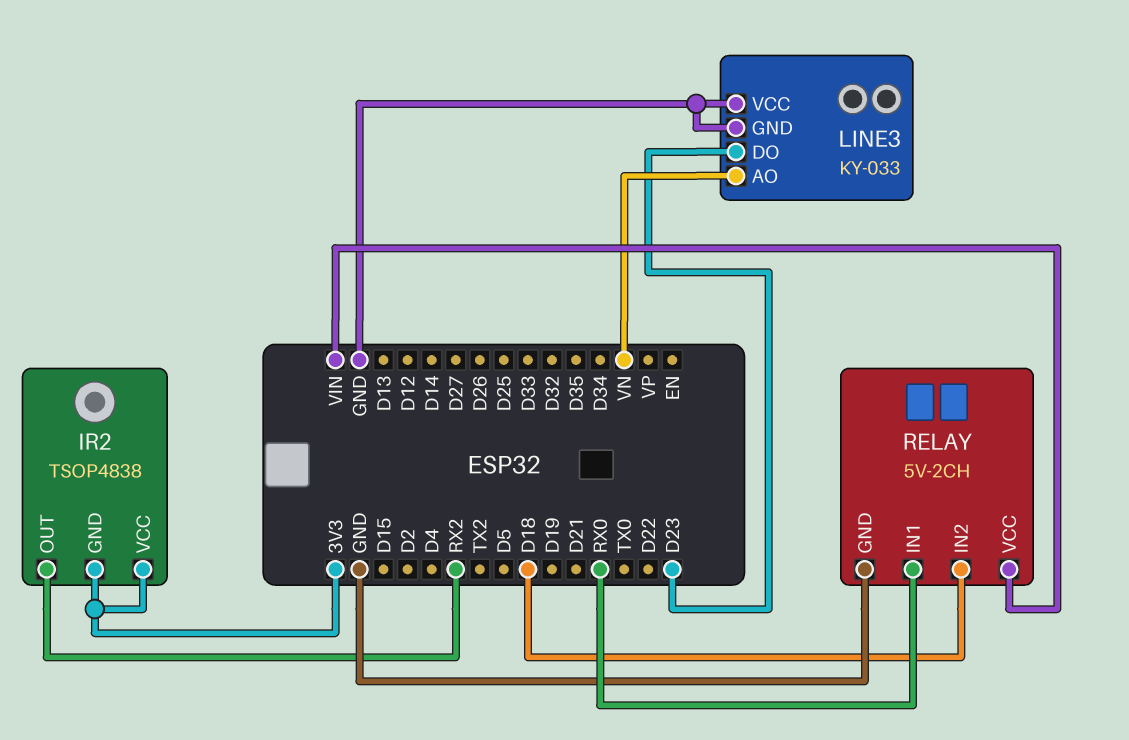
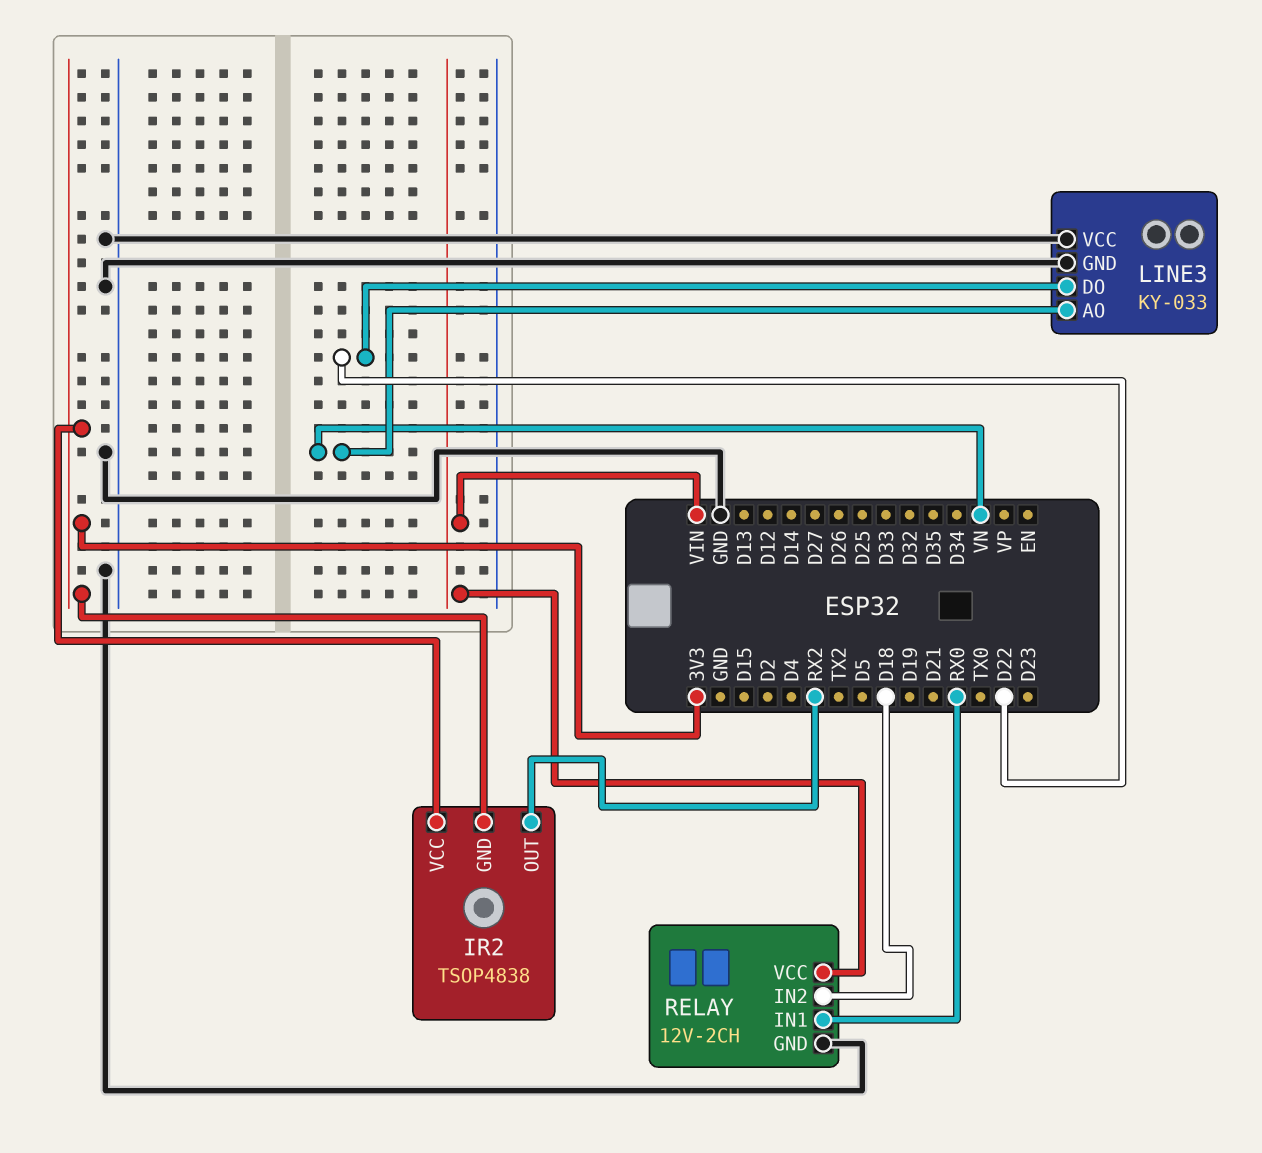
LINE3 pin DO: D23 -> D22
RELAY: 5V-2CH -> 12V-2CH

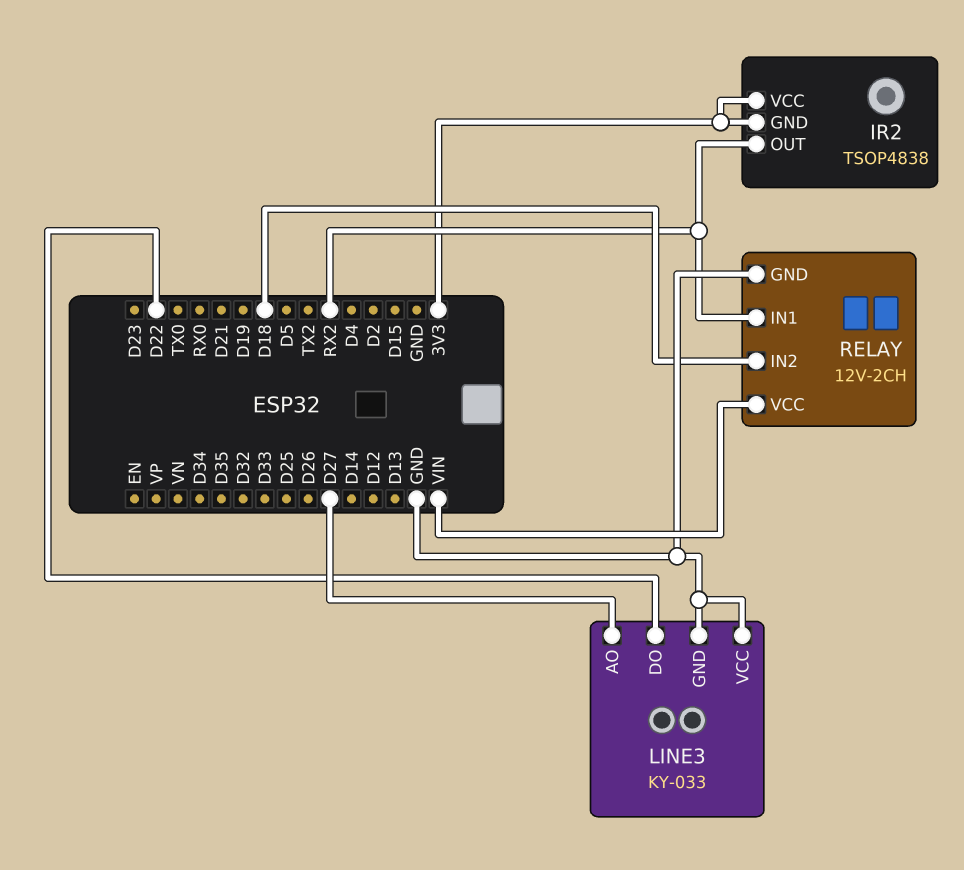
LINE3 pin AO: VN -> D27
RELAY pin IN1: RX0 -> RX2

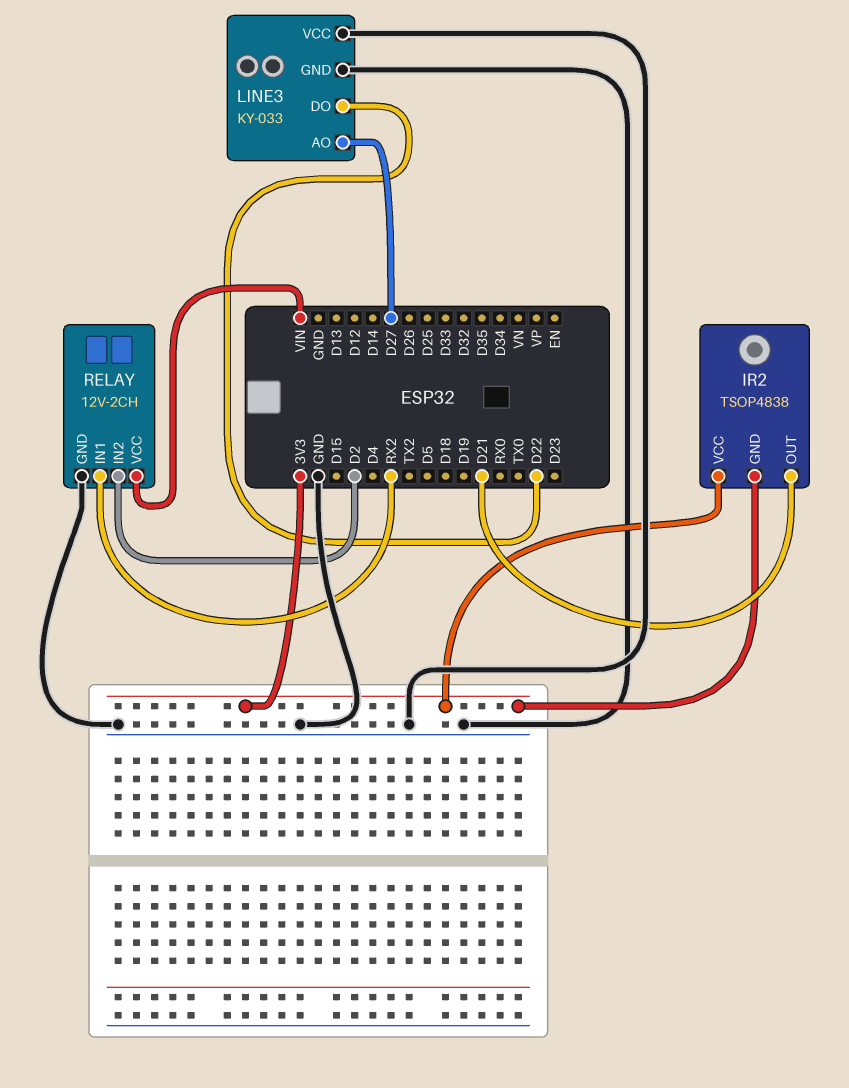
IR2 pin OUT: RX2 -> D21
RELAY pin IN2: D18 -> D2

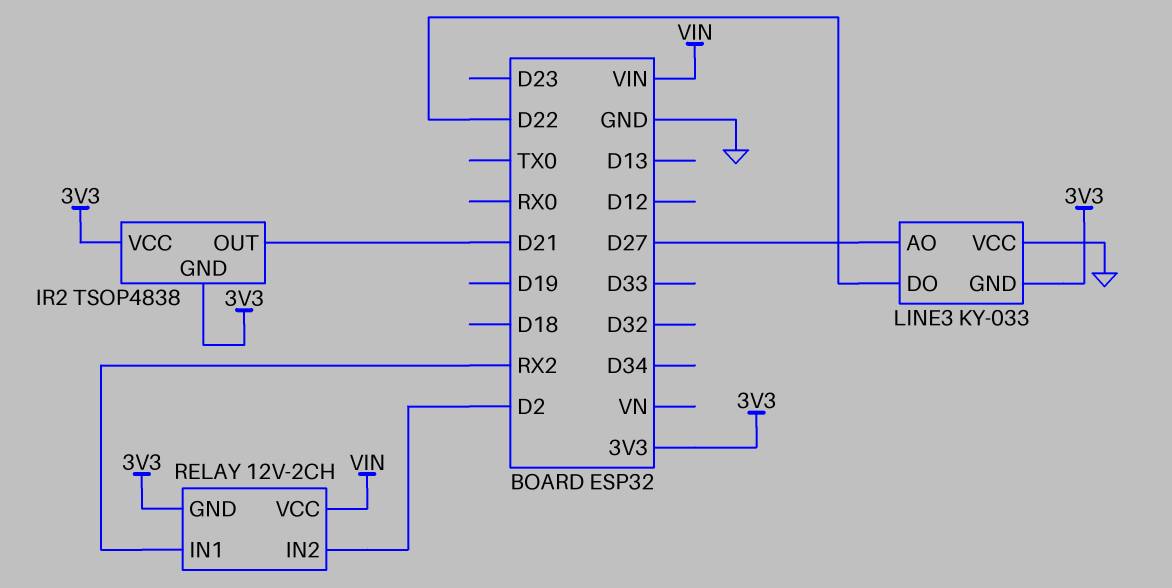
LINE3 pin GND: GND -> 3V3
RELAY pin GND: GND -> 3V3

